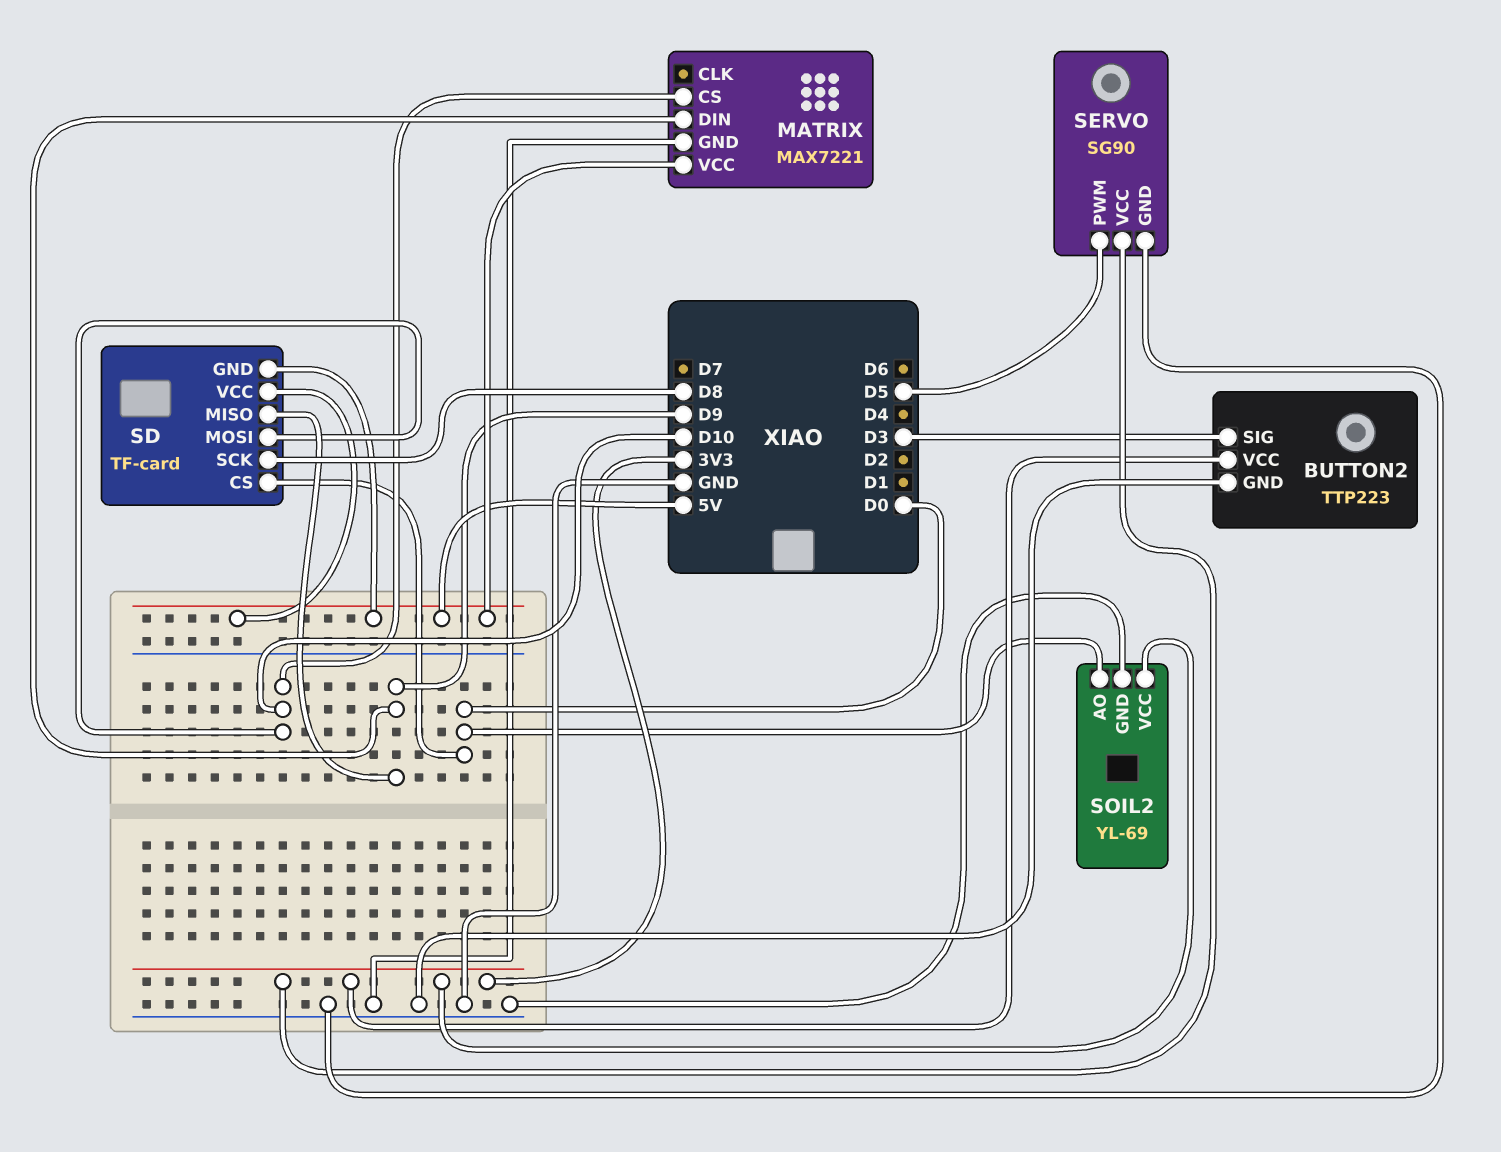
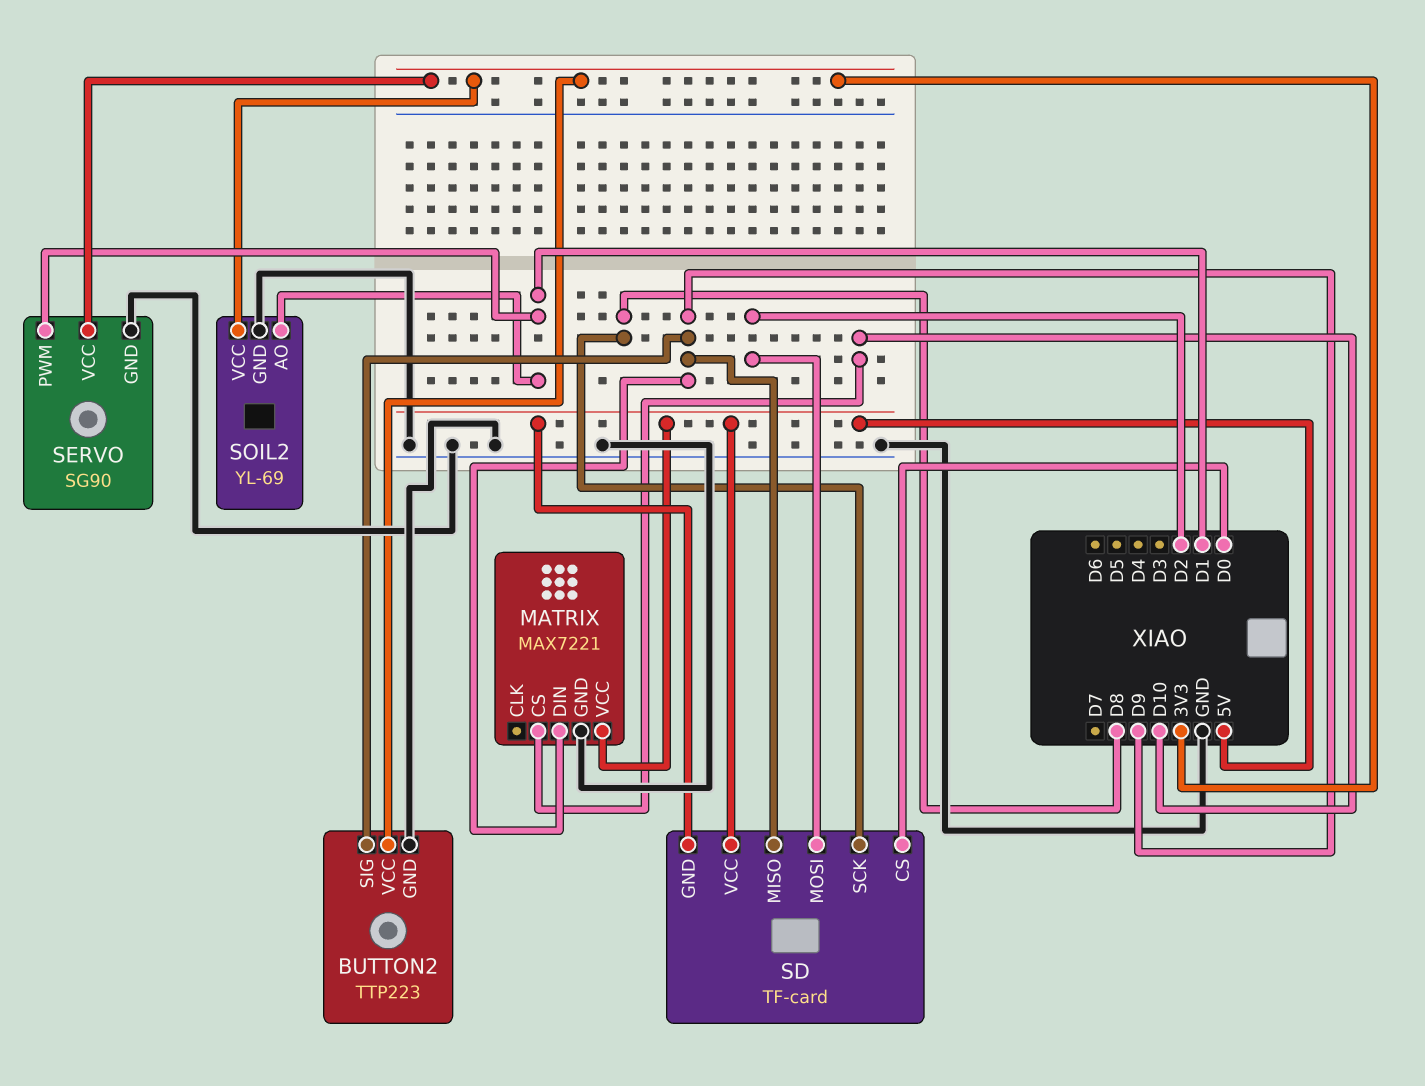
BUTTON2 pin SIG: D3 -> D9
SD pin MOSI: D10 -> D2
SERVO pin PWM: D5 -> D1
SOIL2 pin AO: D0 -> D1

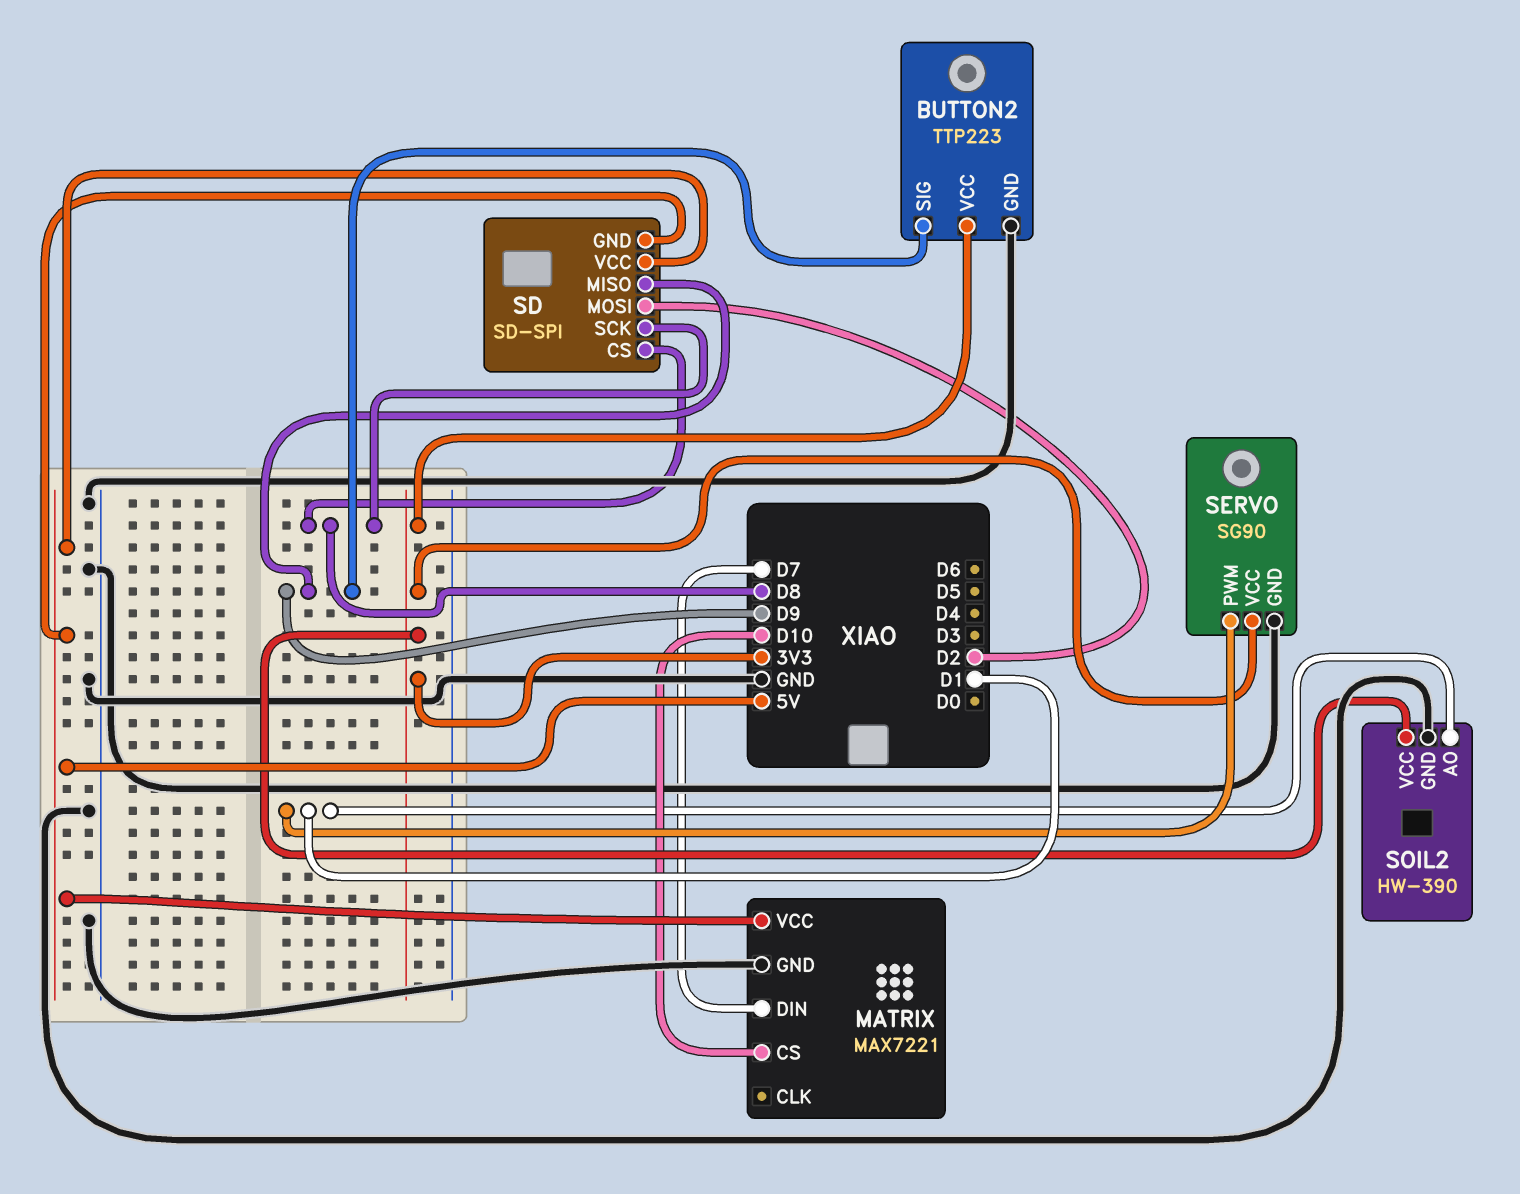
MATRIX pin DIN: D9 -> D7
SD: TF-card -> SD-SPI
SD pin CS: D0 -> D8
SOIL2: YL-69 -> HW-390

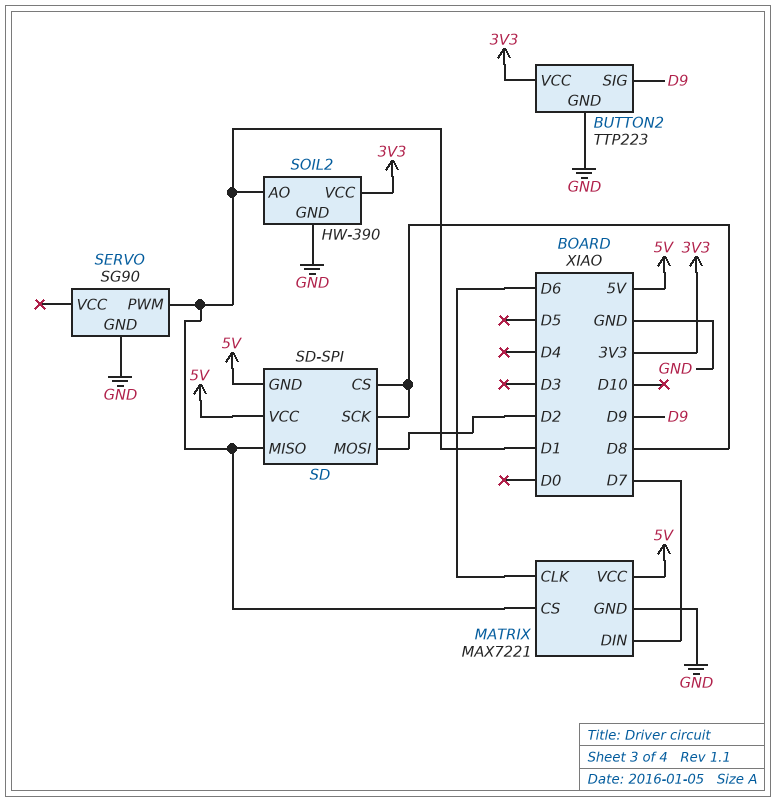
MATRIX pin CLK: none -> D6
MATRIX pin CS: D10 -> D1
SD pin MISO: D9 -> D1
SERVO pin VCC: 3V3 -> none

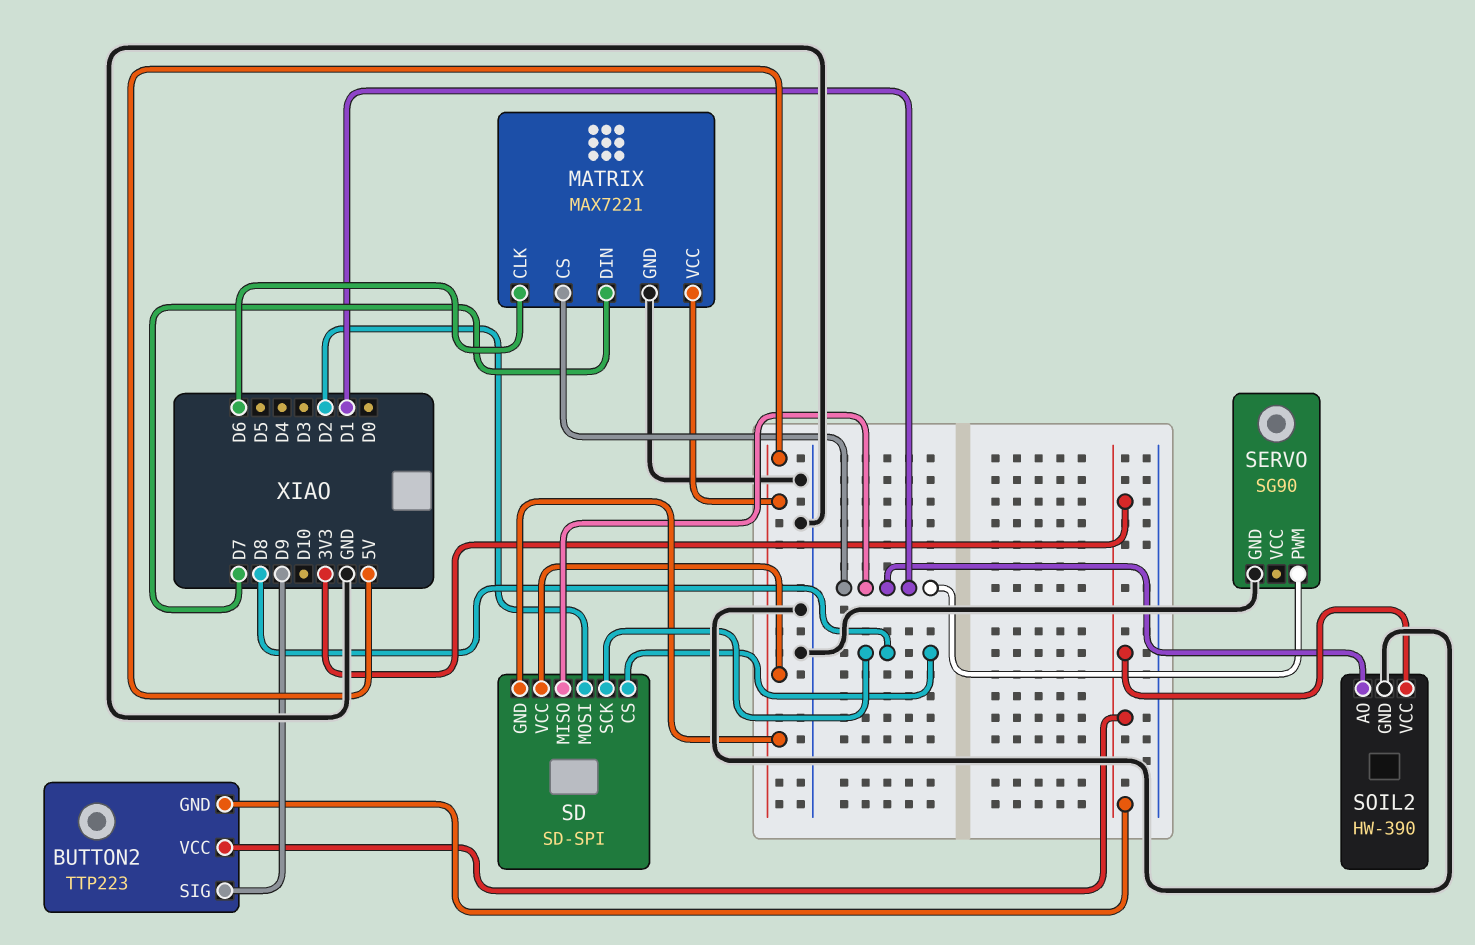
BUTTON2 pin GND: GND -> 3V3

